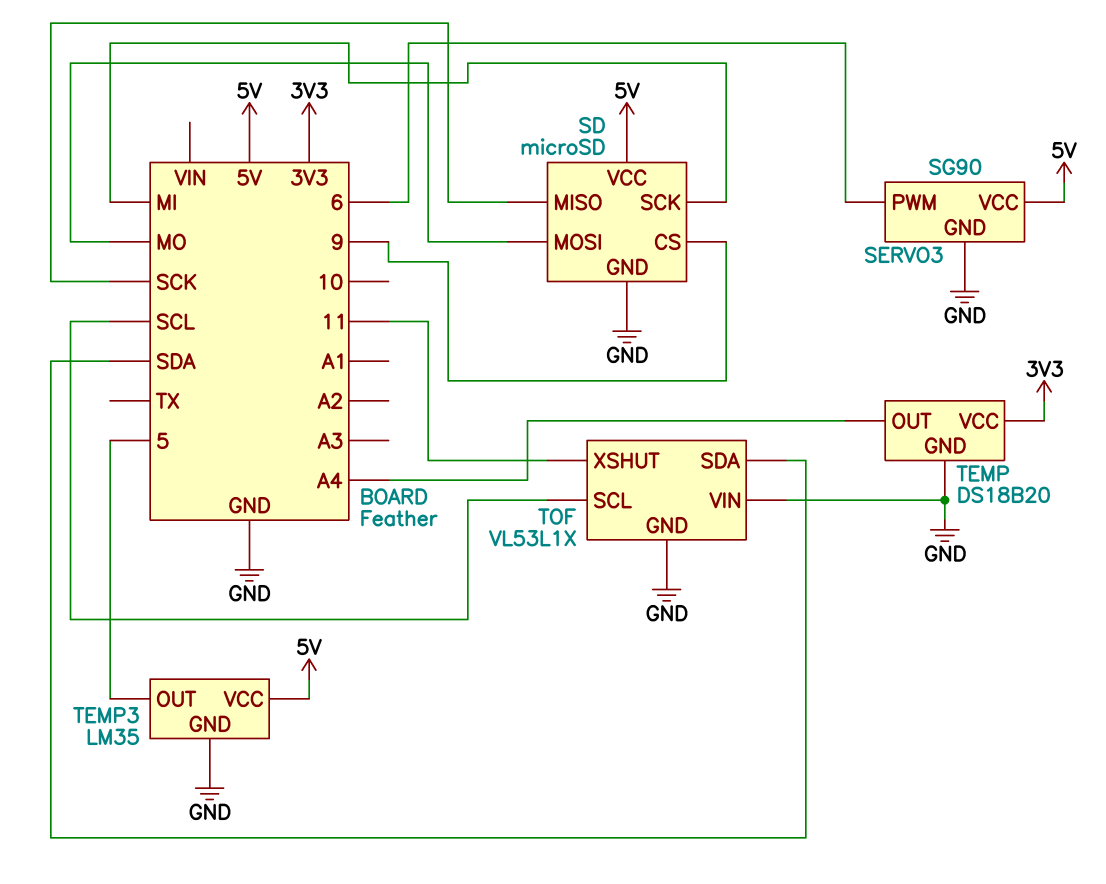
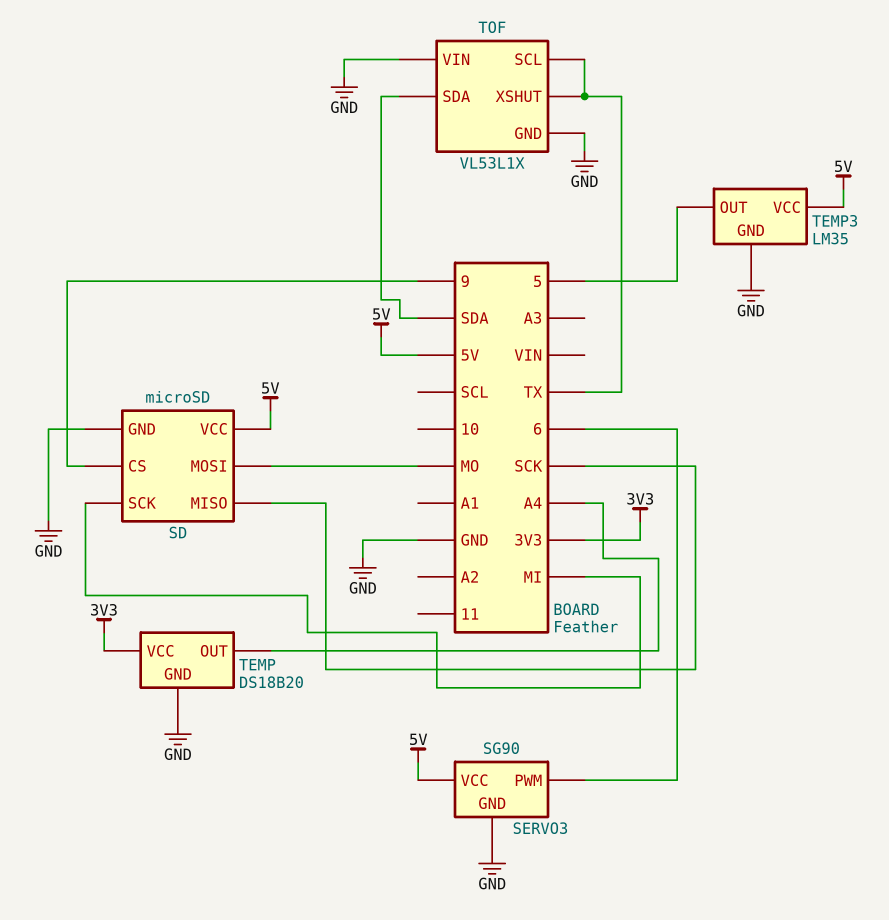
TOF pin SCL: SCL -> TX
TOF pin XSHUT: 11 -> TX

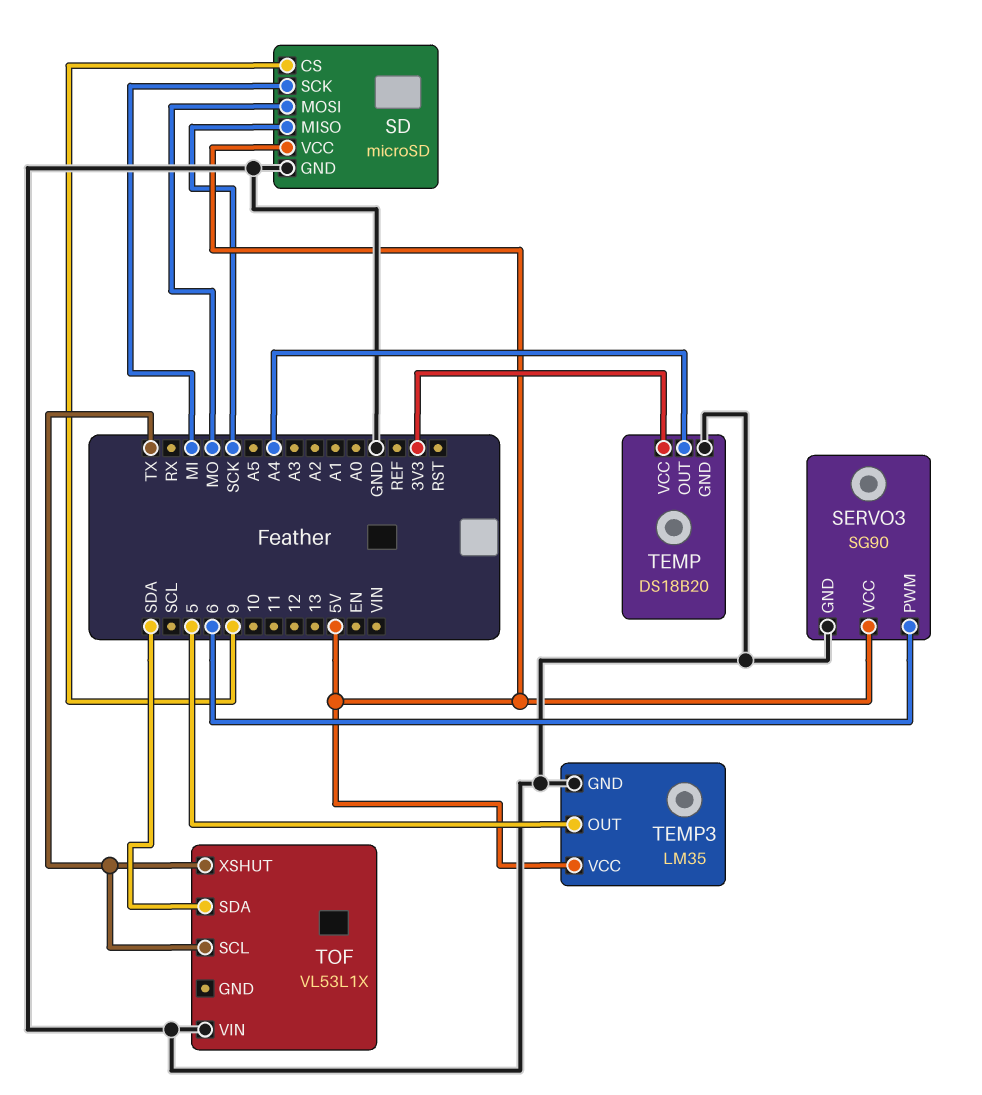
TOF pin GND: GND -> none

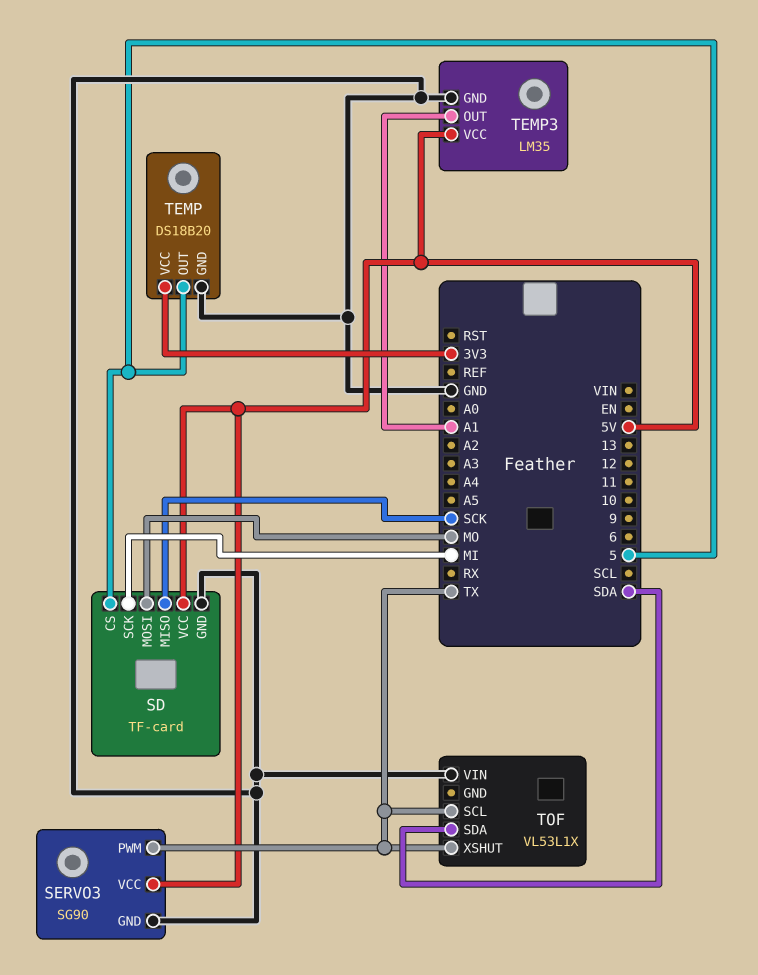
SD: microSD -> TF-card
SD pin CS: 9 -> 5
SERVO3 pin PWM: 6 -> TX
TEMP pin OUT: A4 -> 5
TEMP3 pin OUT: 5 -> A1

